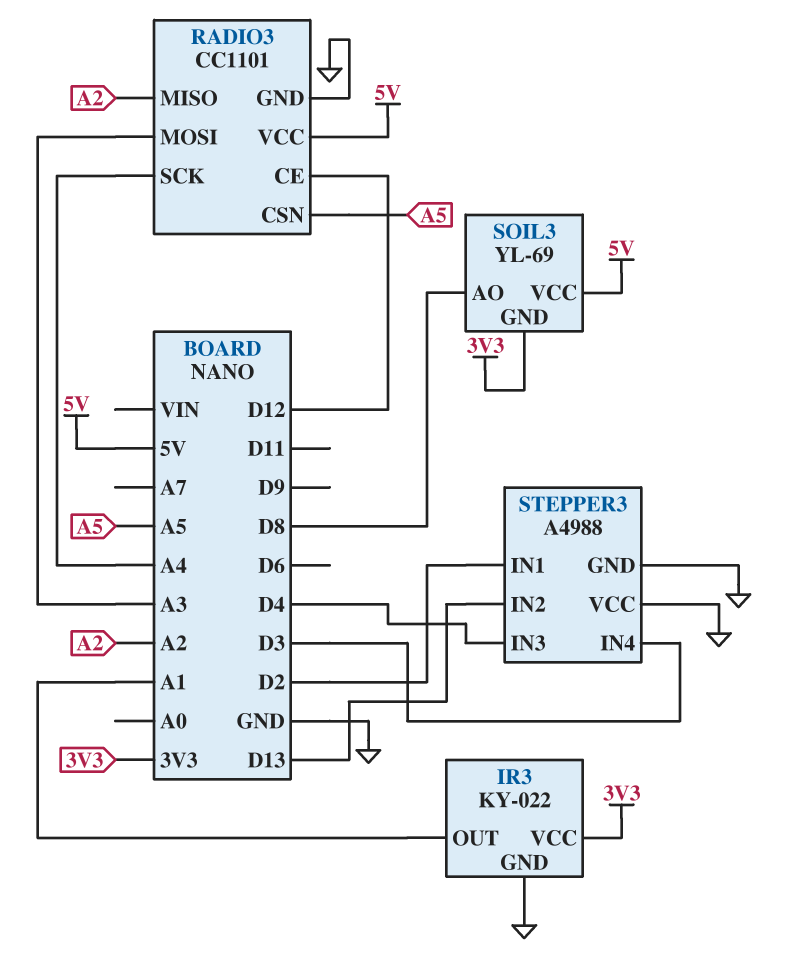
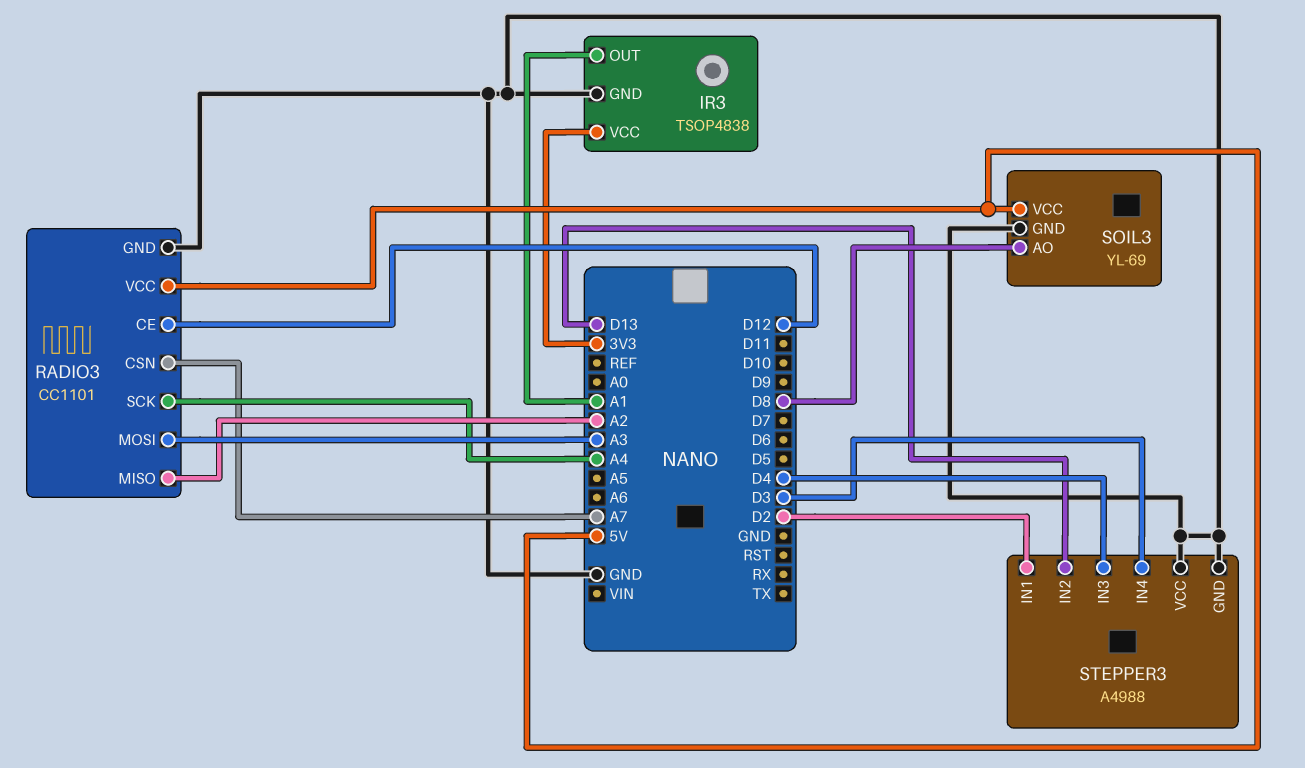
IR3: KY-022 -> TSOP4838
RADIO3 pin CSN: A5 -> A7
SOIL3 pin GND: 3V3 -> GND

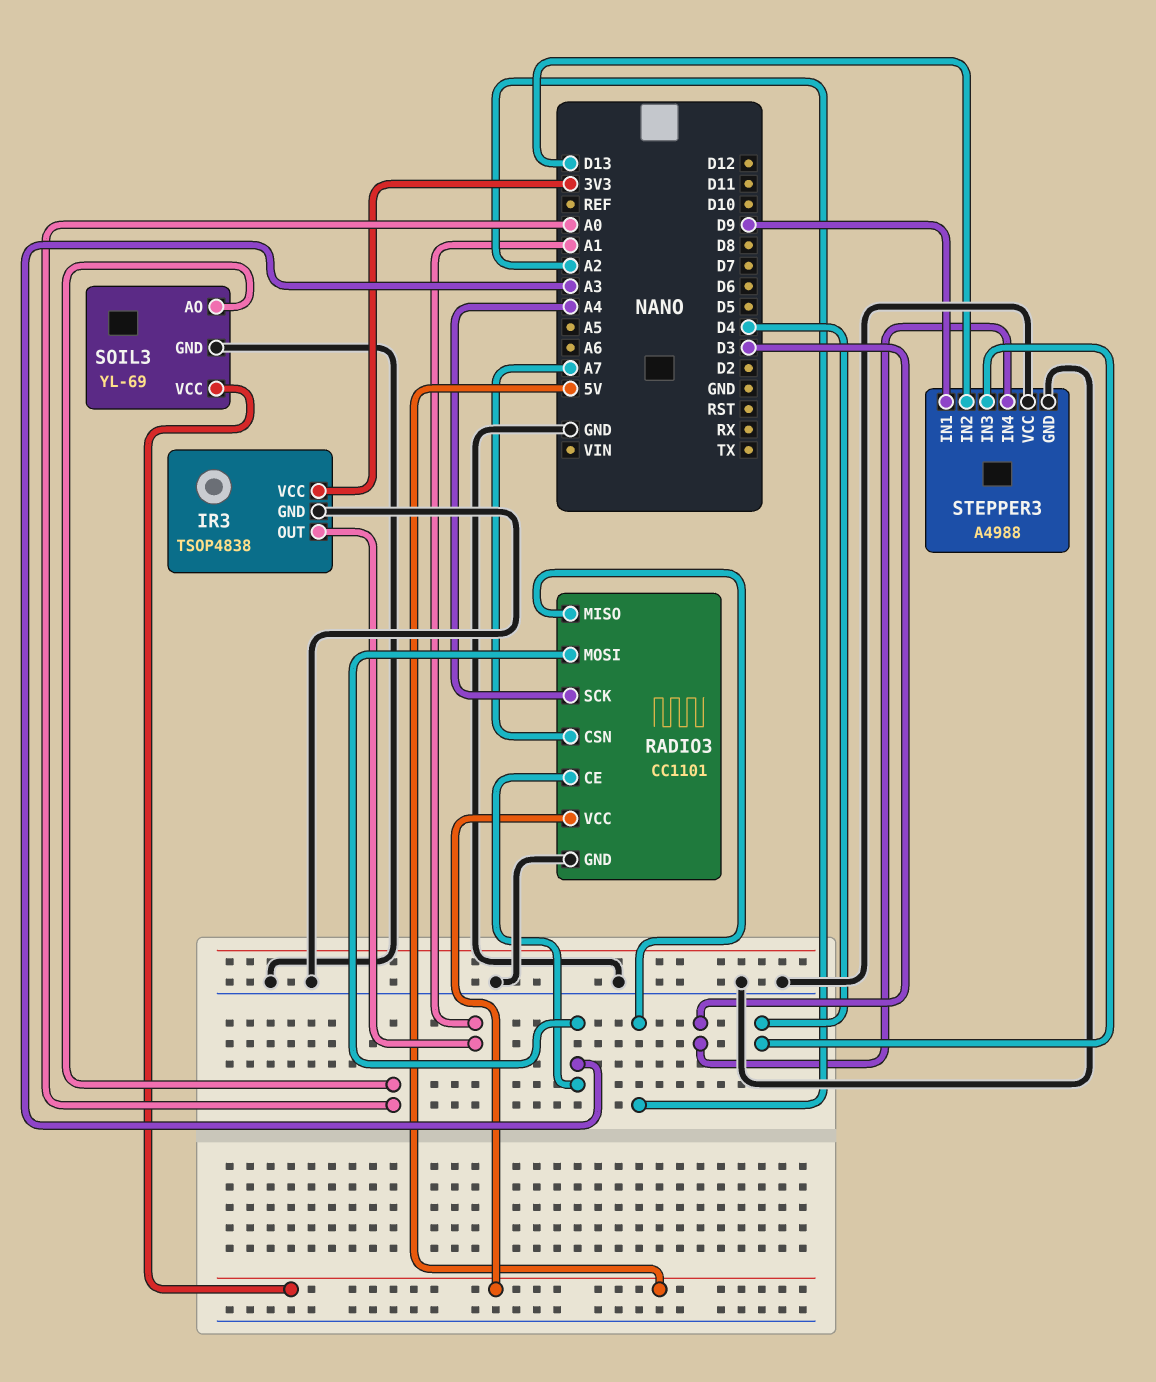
RADIO3 pin CE: D12 -> A3
SOIL3 pin AO: D8 -> A0
STEPPER3 pin IN1: D2 -> D9

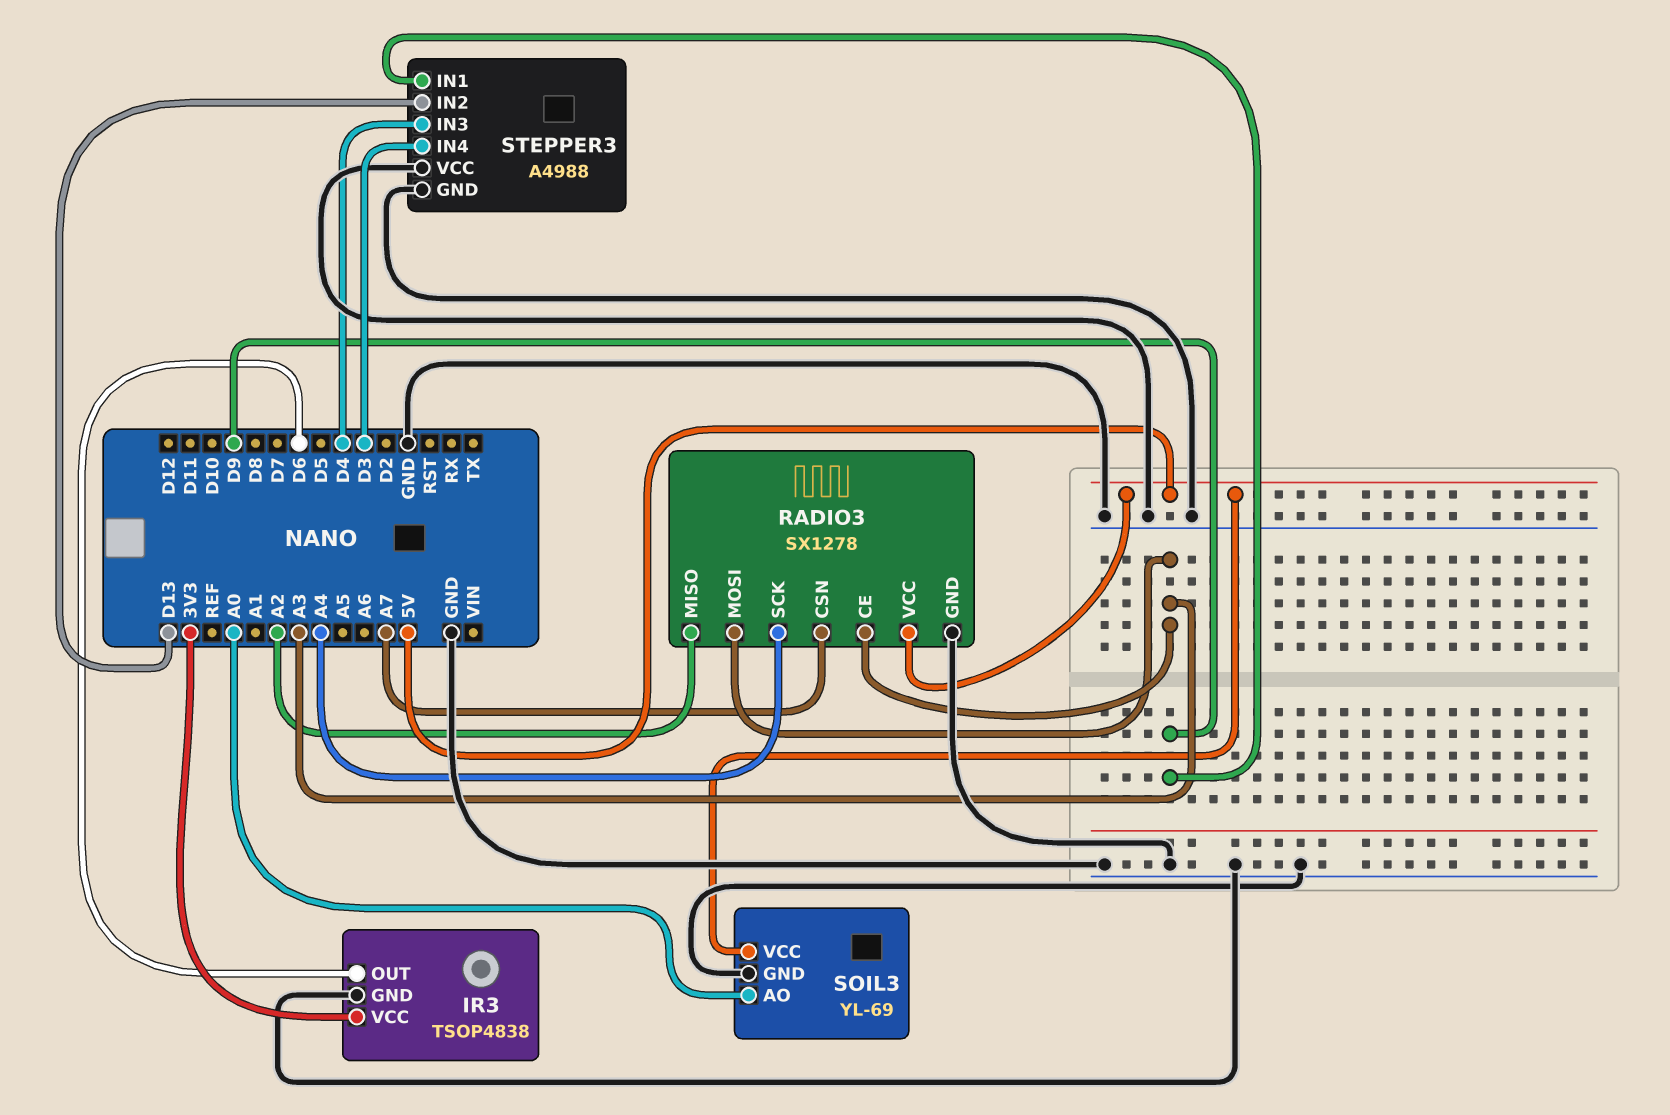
IR3 pin OUT: A1 -> D6
RADIO3: CC1101 -> SX1278

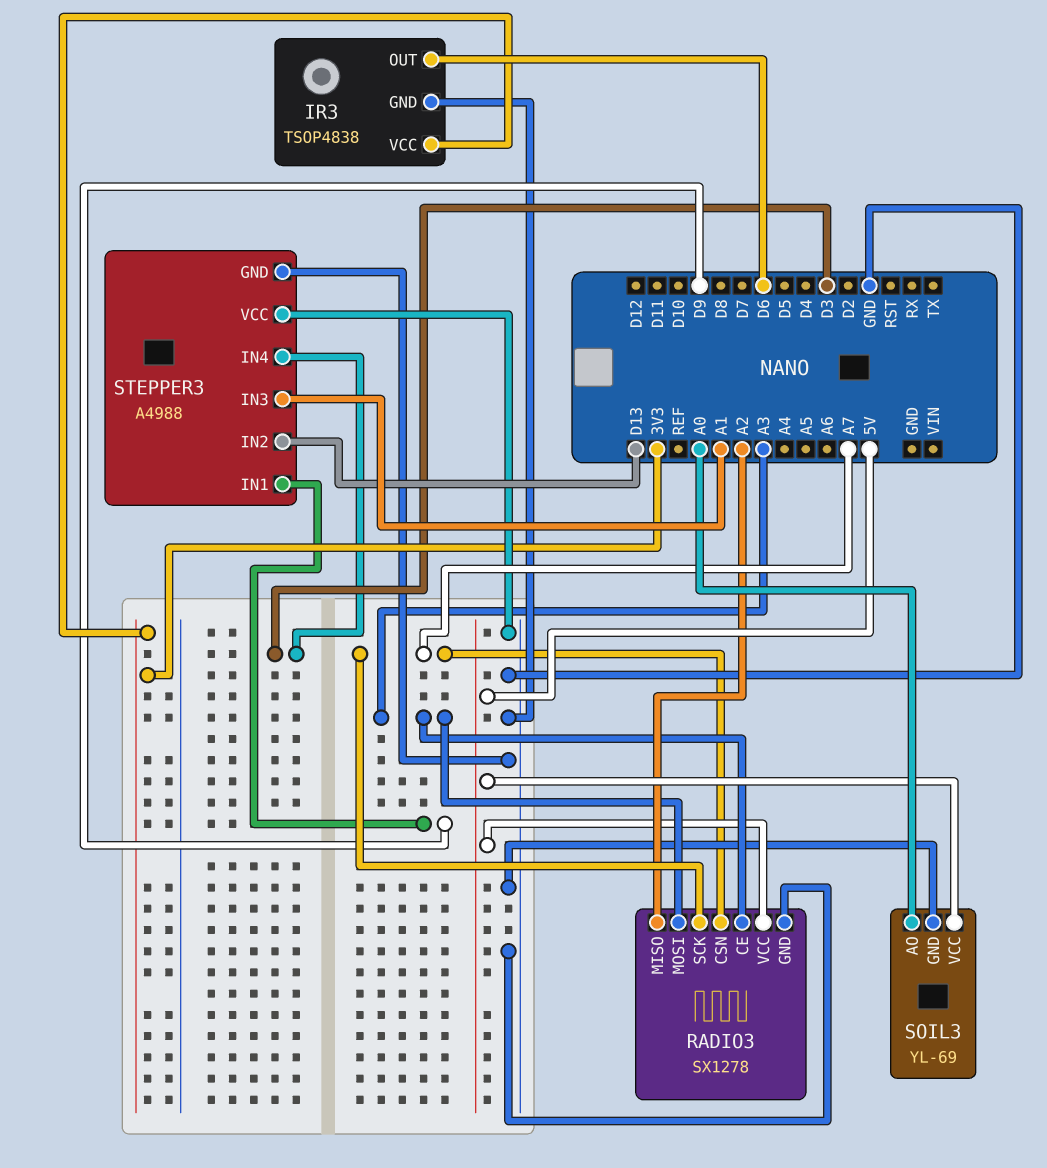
RADIO3 pin SCK: A4 -> A7
STEPPER3 pin IN3: D4 -> A1

